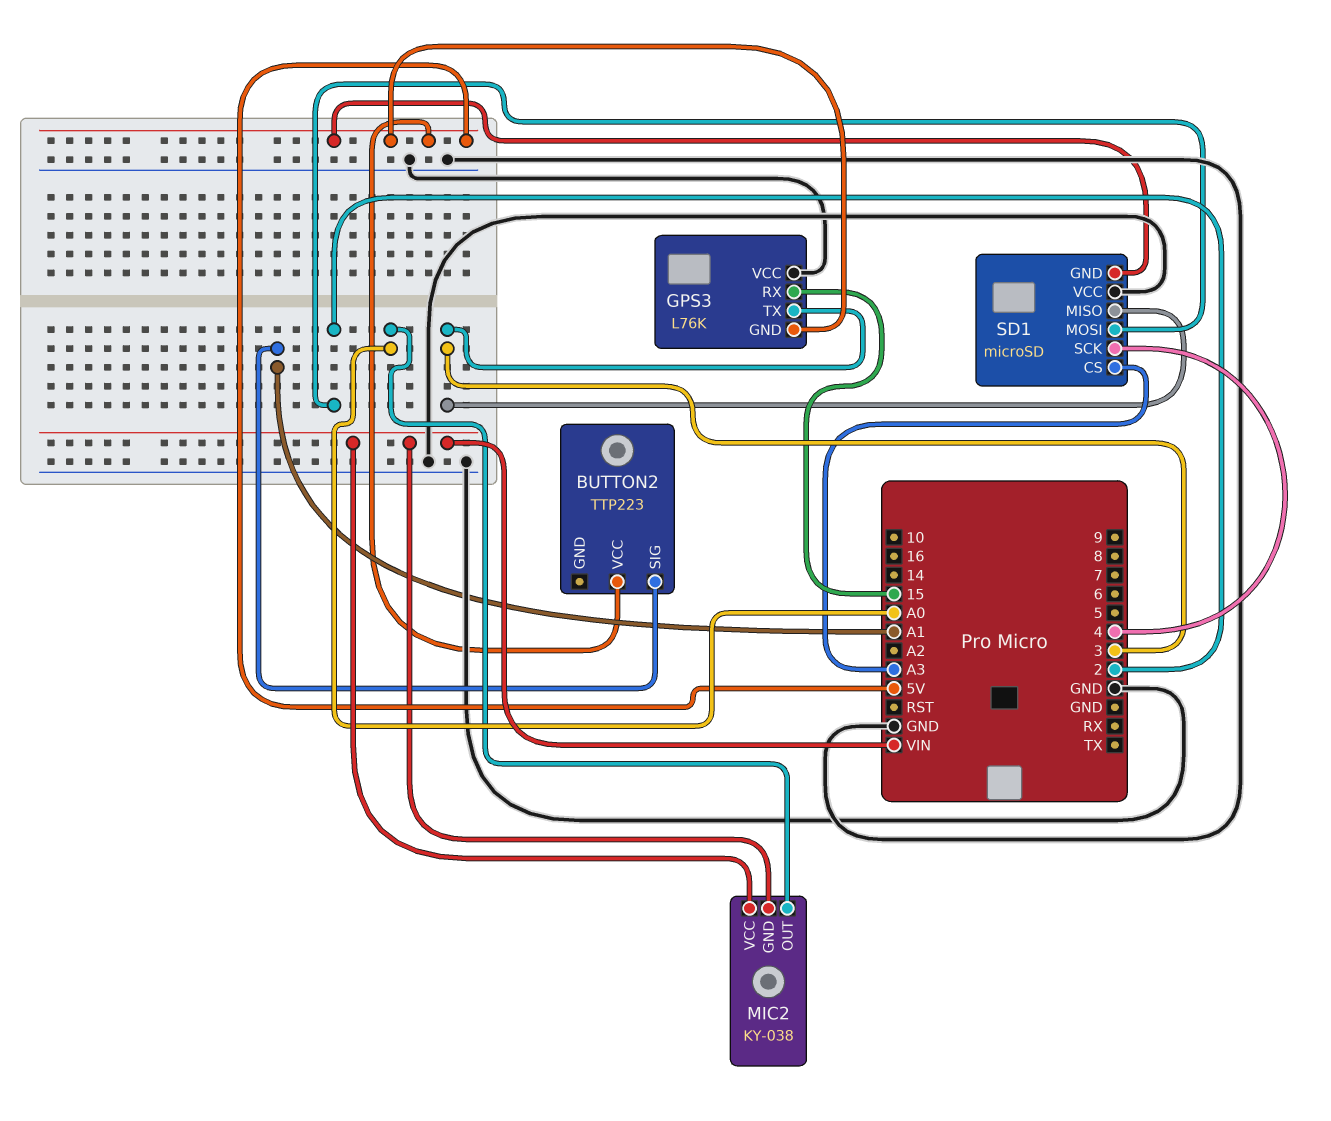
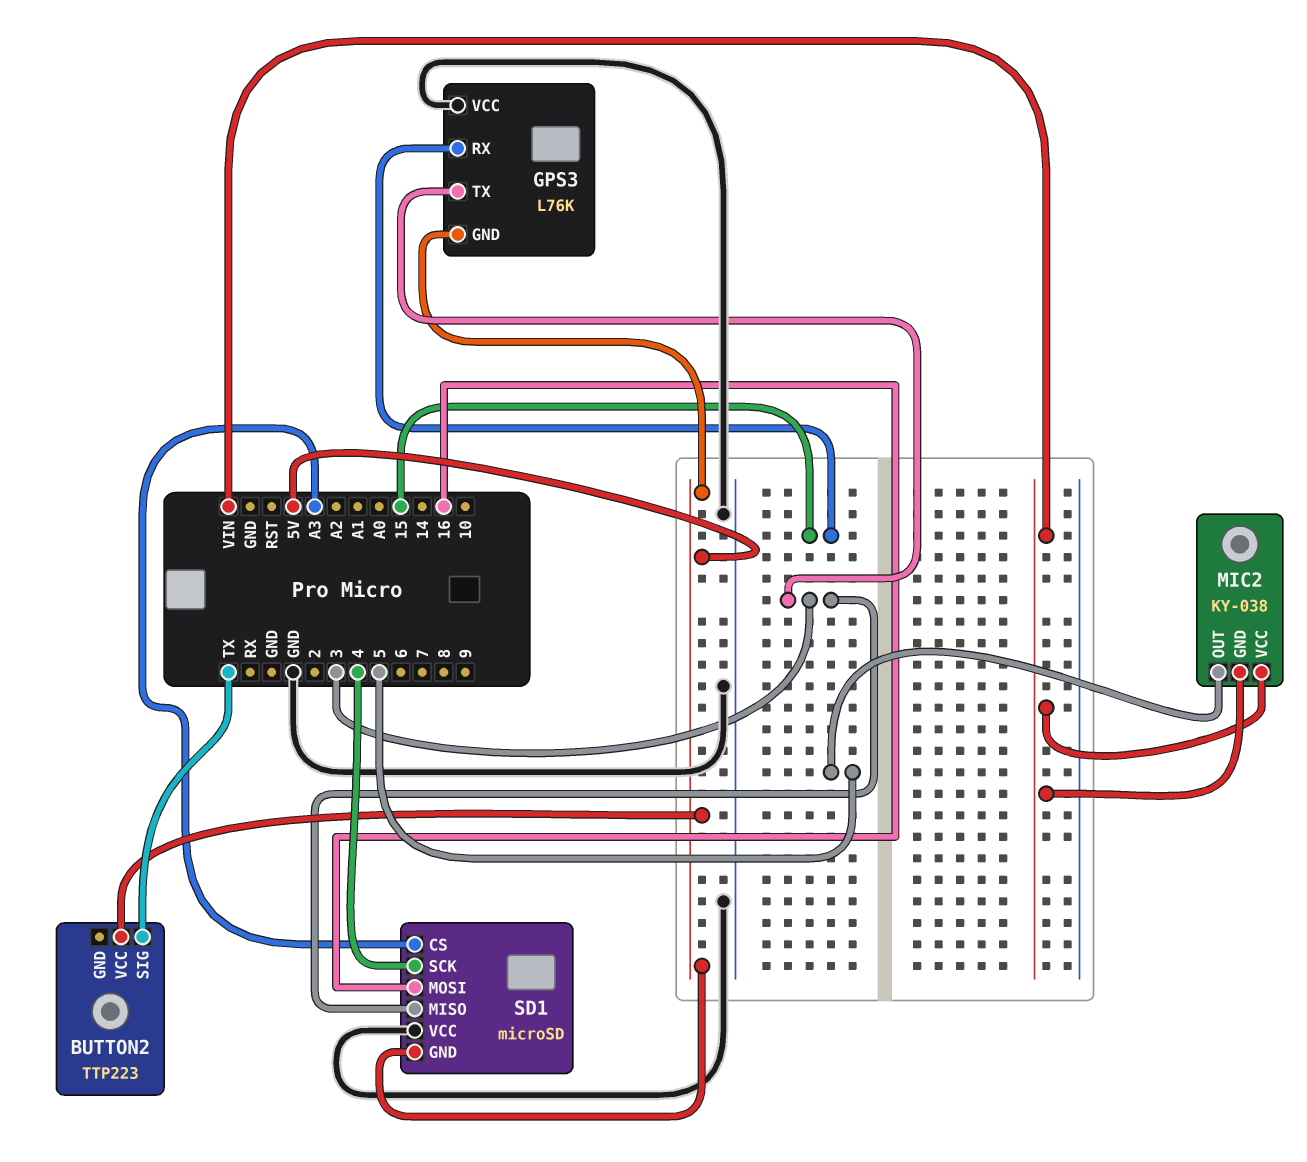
BUTTON2 pin SIG: A1 -> TX
MIC2 pin OUT: A0 -> 5
SD1 pin MOSI: 2 -> 16

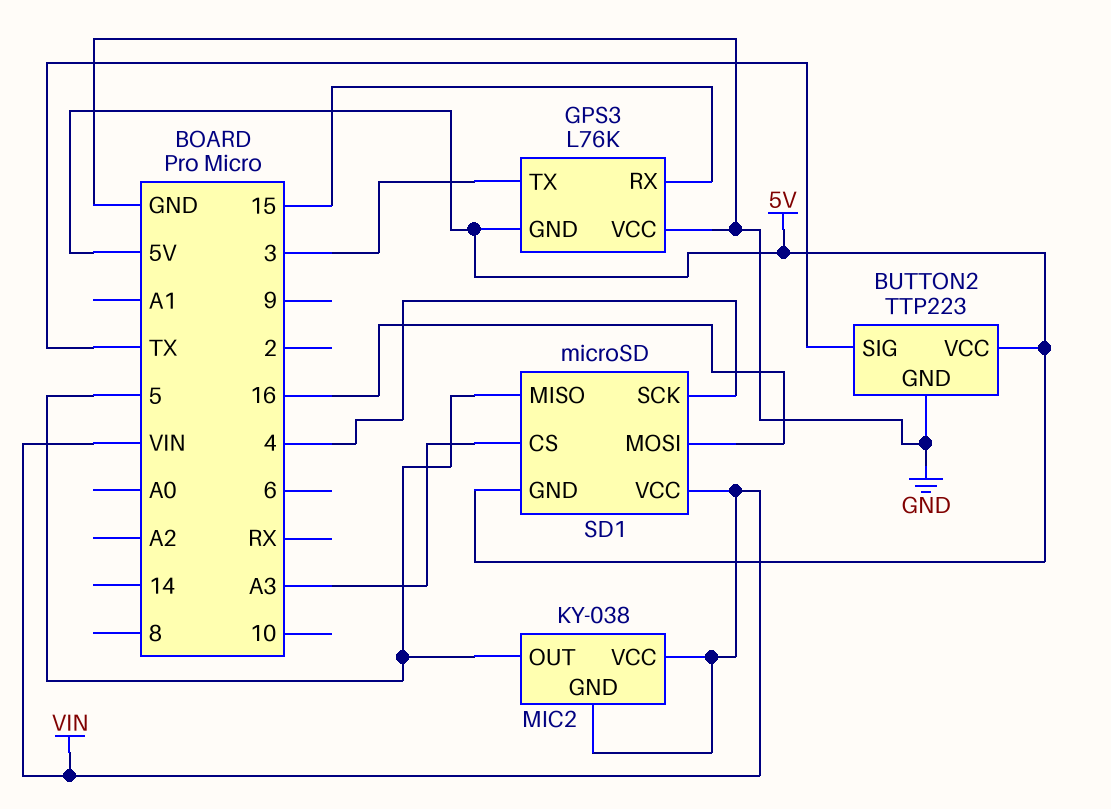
BUTTON2 pin GND: none -> GND
SD1 pin MISO: 3 -> 5
SD1 pin VCC: GND -> VIN

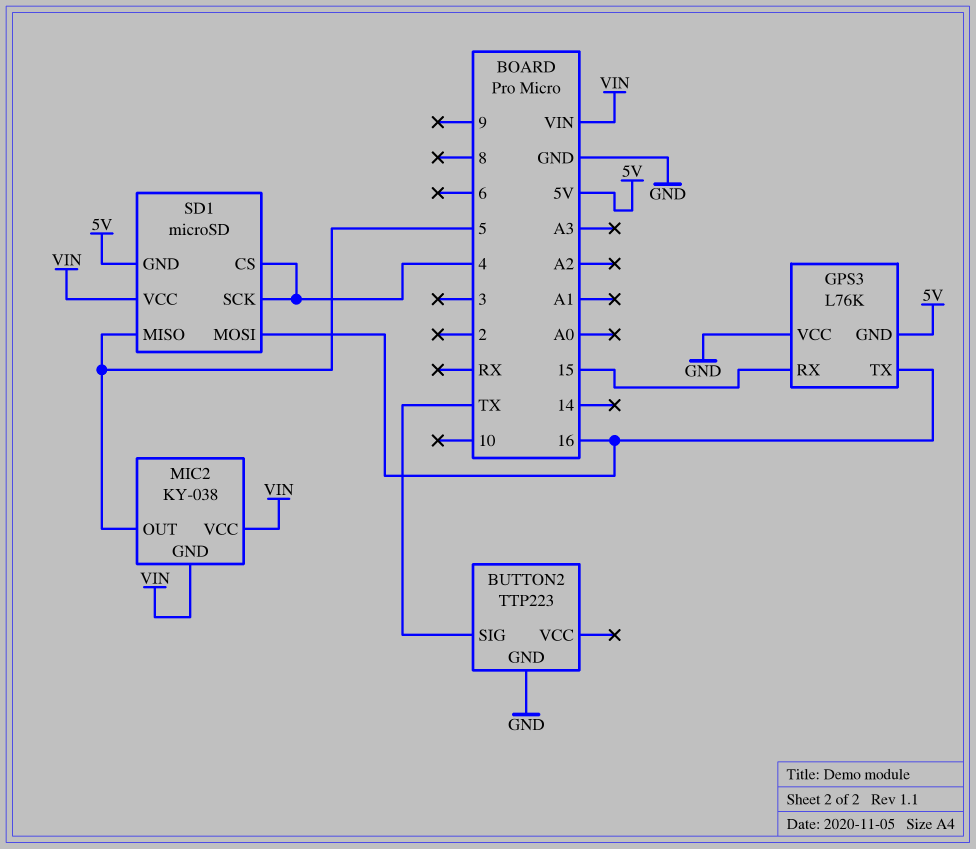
BUTTON2 pin VCC: 5V -> none
GPS3 pin TX: 3 -> 16
SD1 pin CS: A3 -> 4

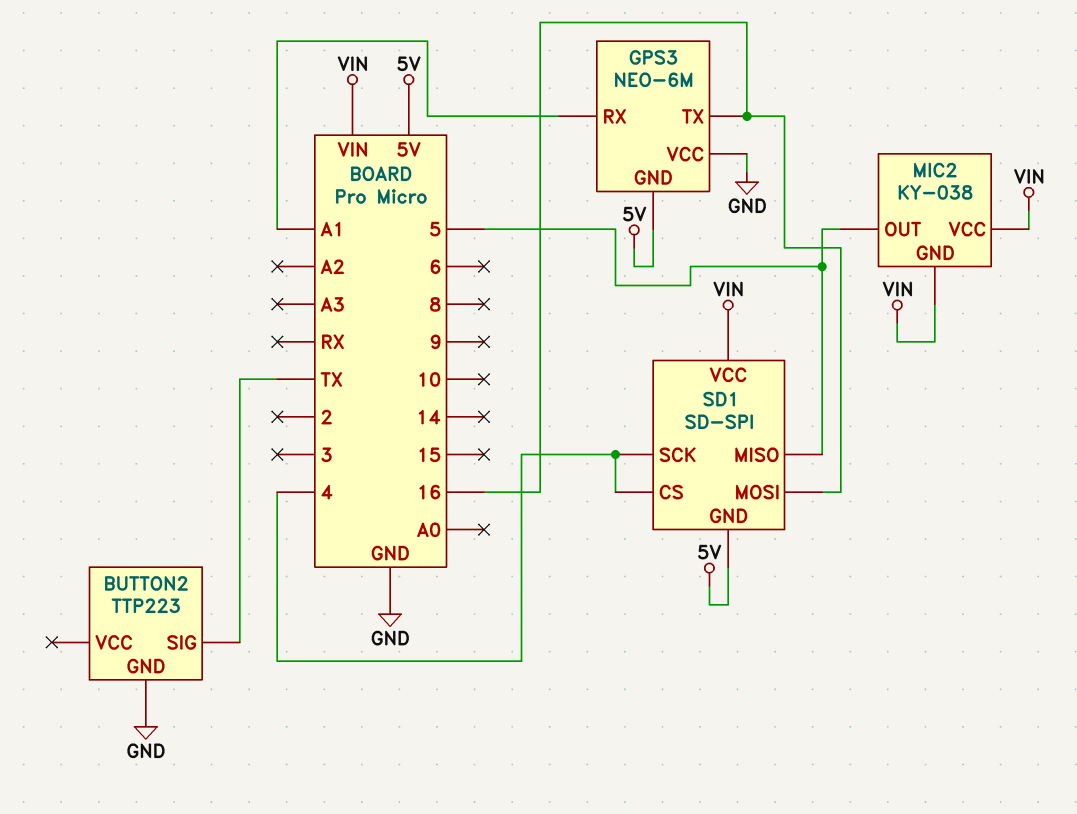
GPS3: L76K -> NEO-6M
GPS3 pin RX: 15 -> A1
SD1: microSD -> SD-SPI

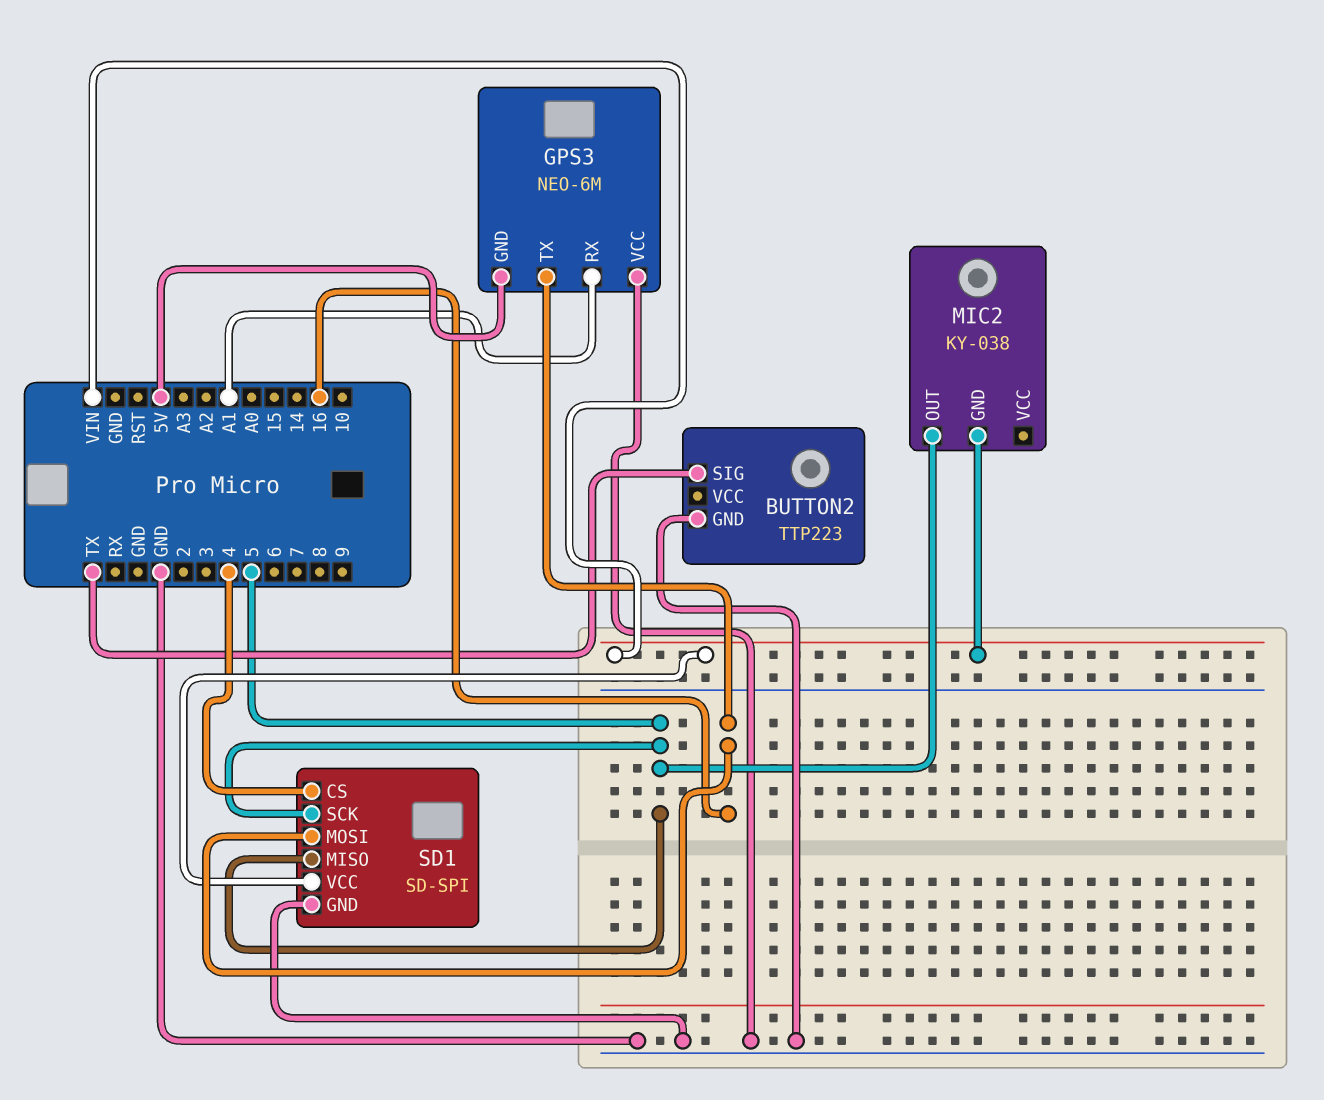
MIC2 pin VCC: VIN -> none
SD1 pin GND: 5V -> GND
SD1 pin SCK: 4 -> 5

